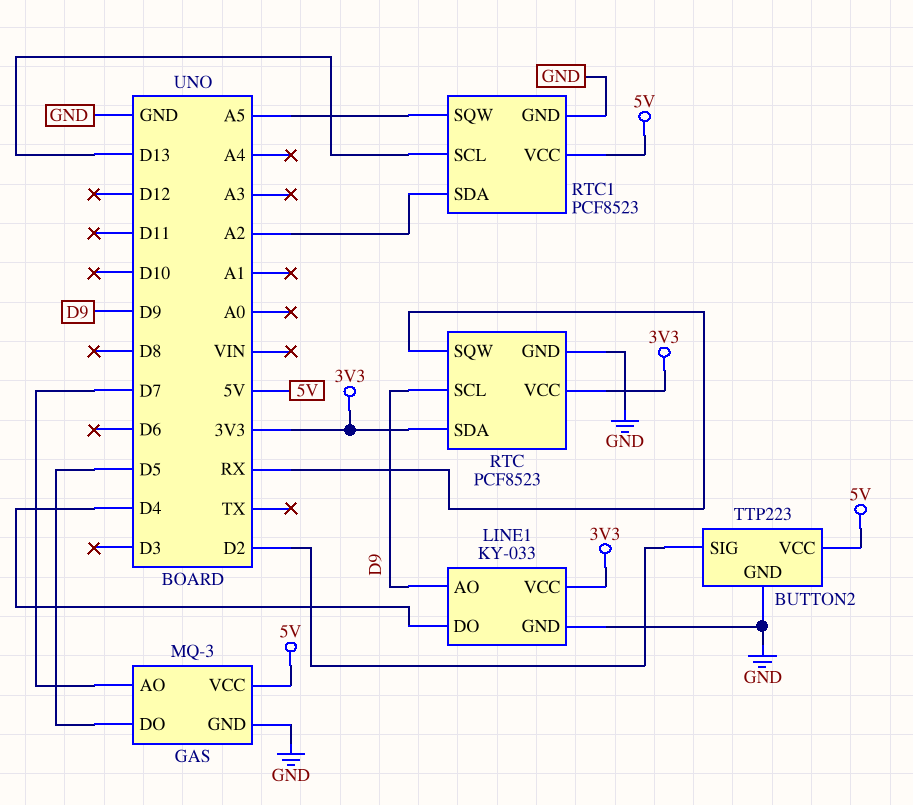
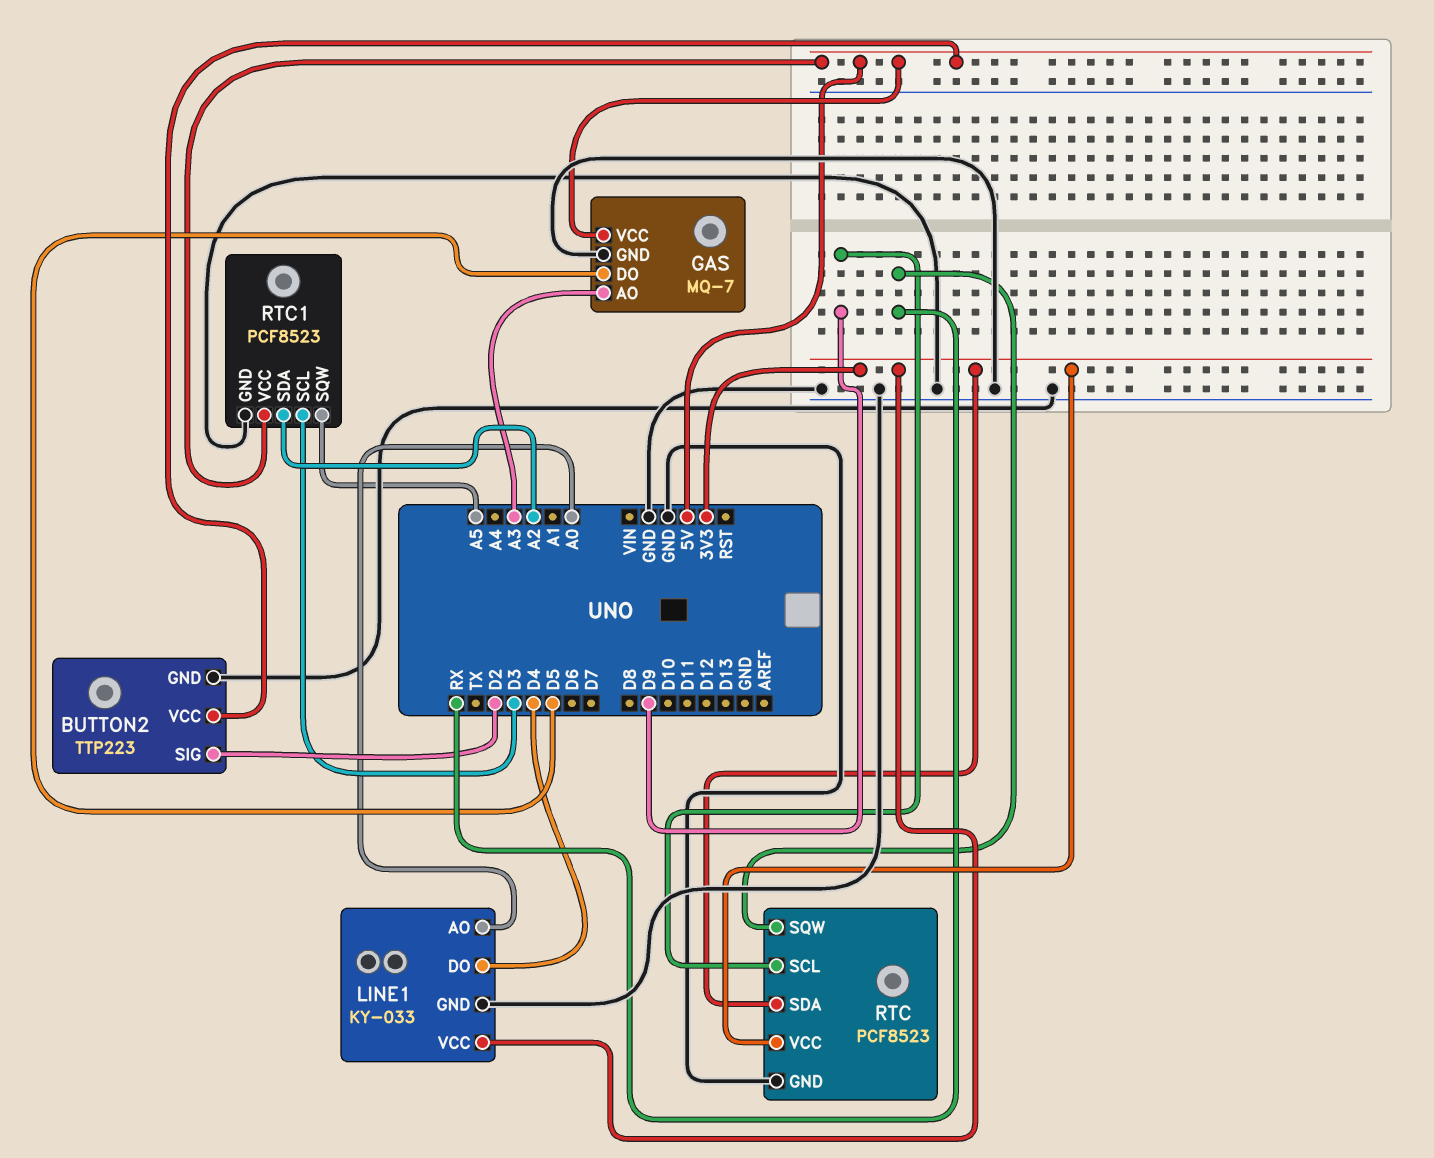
GAS: MQ-3 -> MQ-7
GAS pin AO: D7 -> A3
LINE1 pin AO: D9 -> A0
RTC1 pin SCL: D13 -> D3

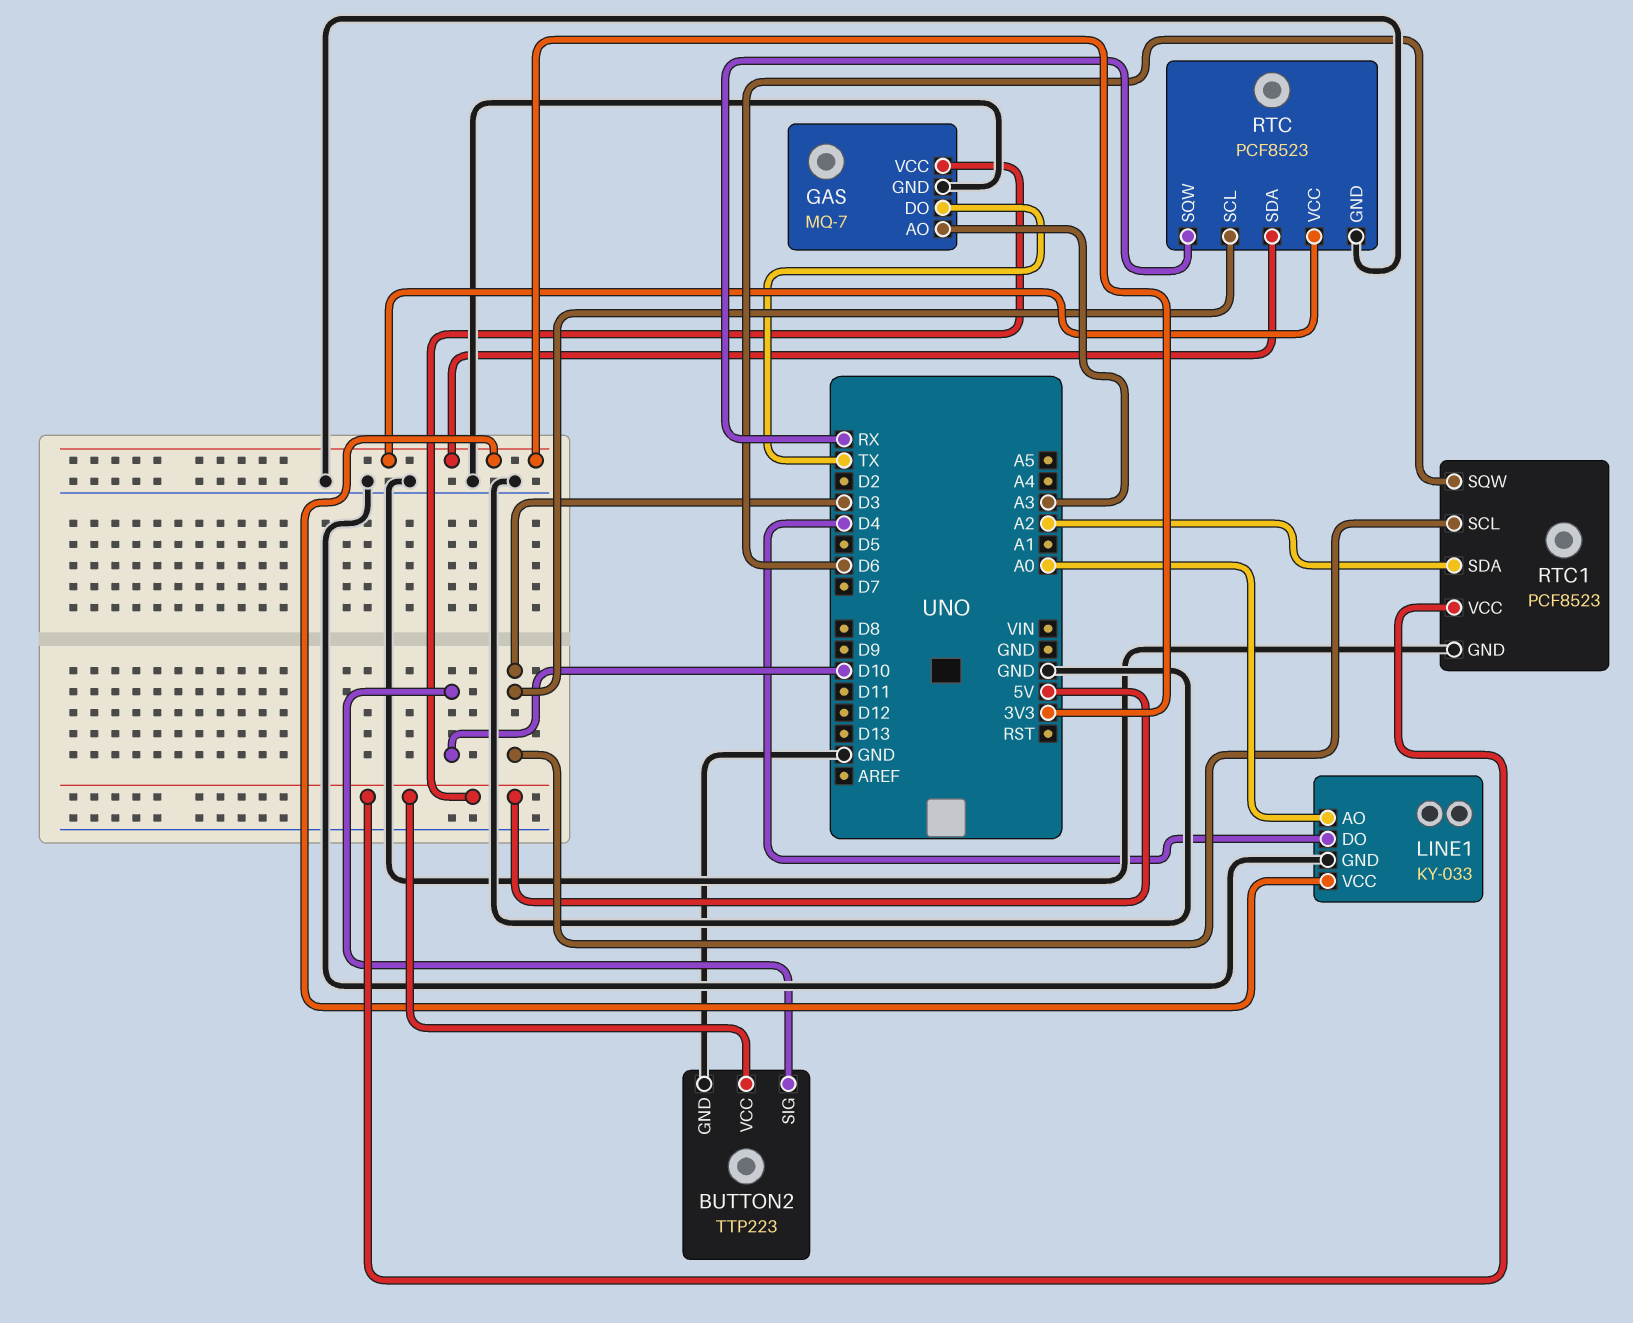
BUTTON2 pin SIG: D2 -> D10
GAS pin DO: D5 -> TX
RTC pin SCL: D9 -> D3
RTC1 pin SQW: A5 -> D6

